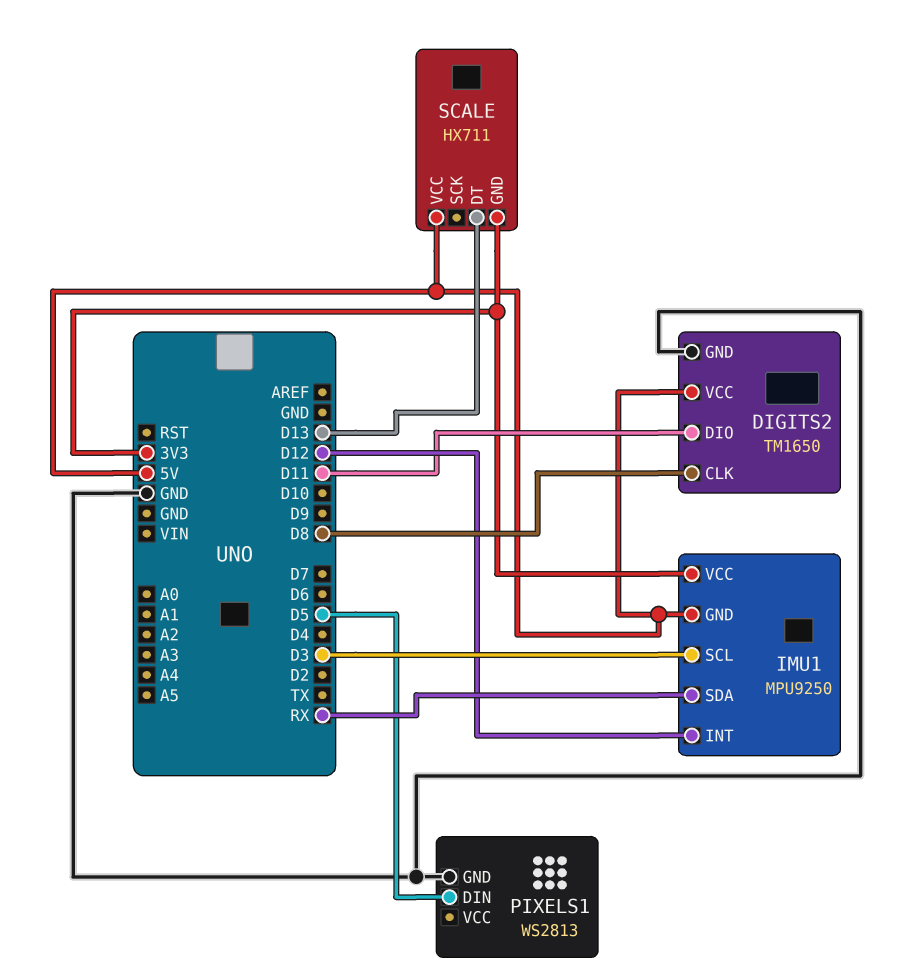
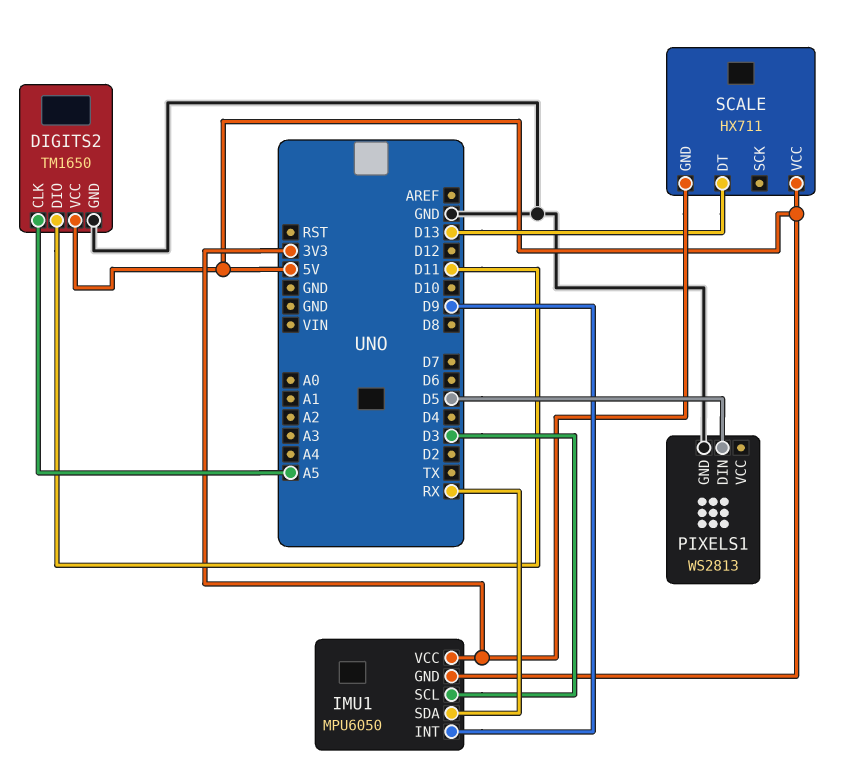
DIGITS2 pin CLK: D8 -> A5
IMU1: MPU9250 -> MPU6050
IMU1 pin INT: D12 -> D9

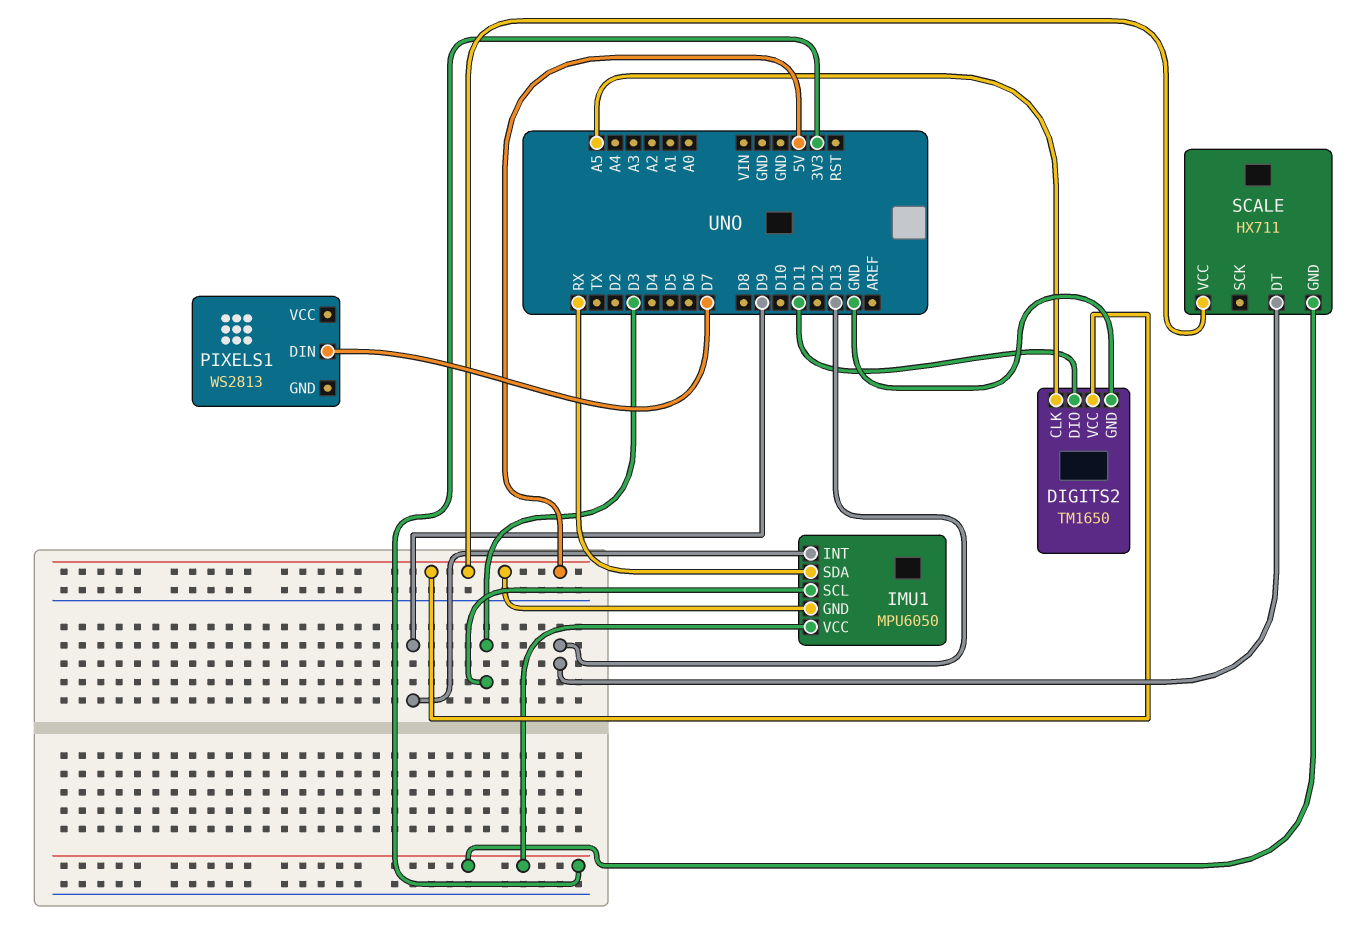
PIXELS1 pin DIN: D5 -> D7
PIXELS1 pin GND: GND -> none

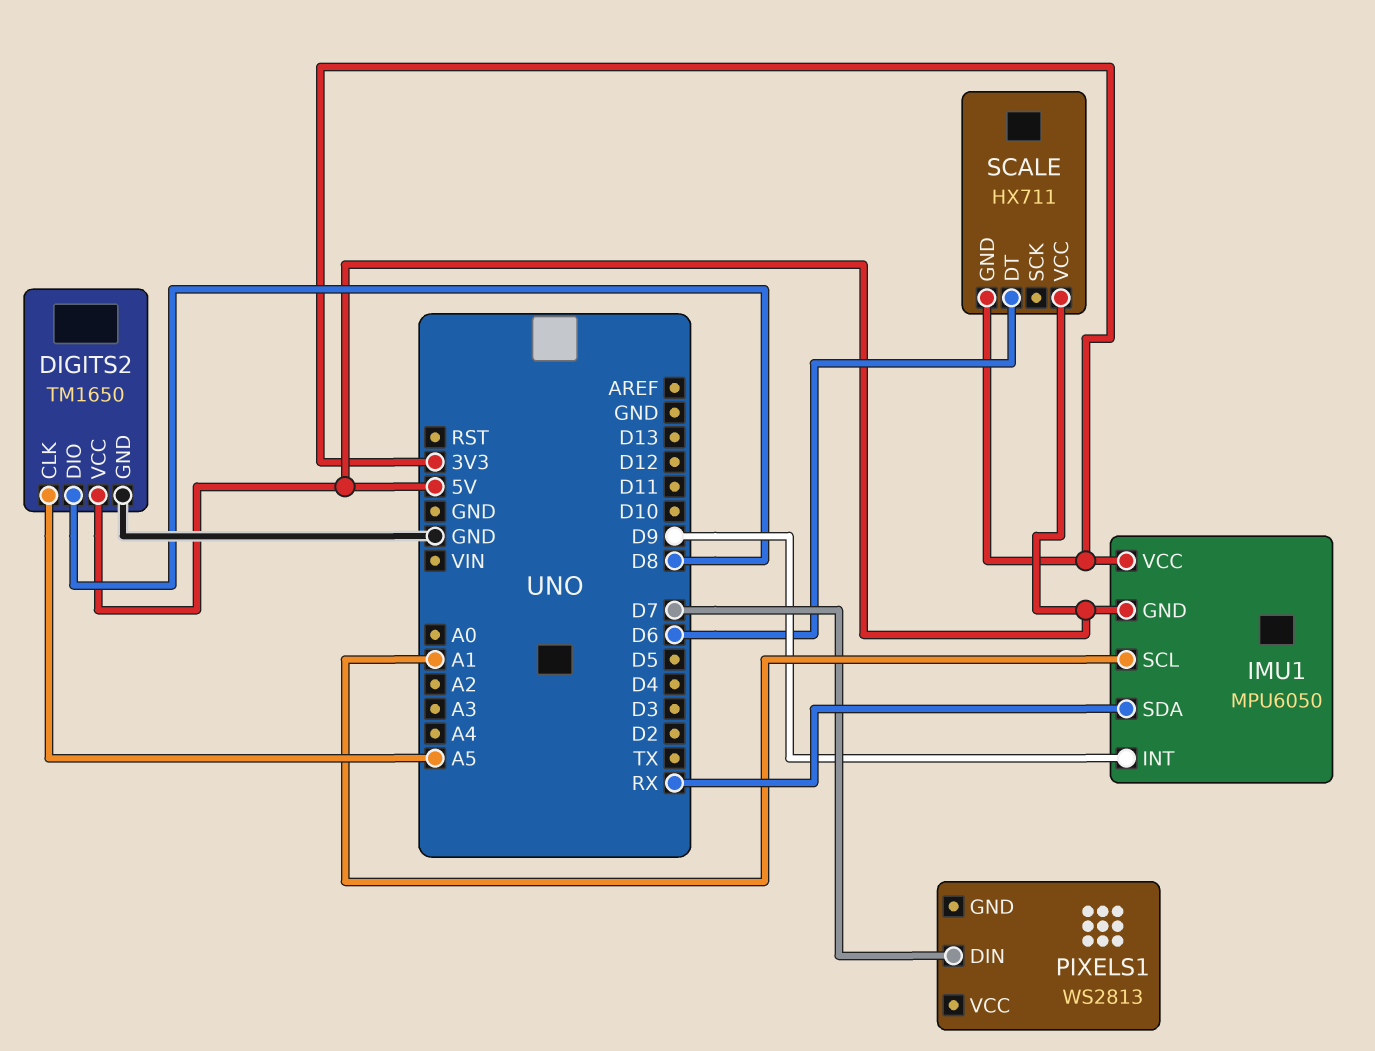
DIGITS2 pin DIO: D11 -> D8
IMU1 pin SCL: D3 -> A1
SCALE pin DT: D13 -> D6

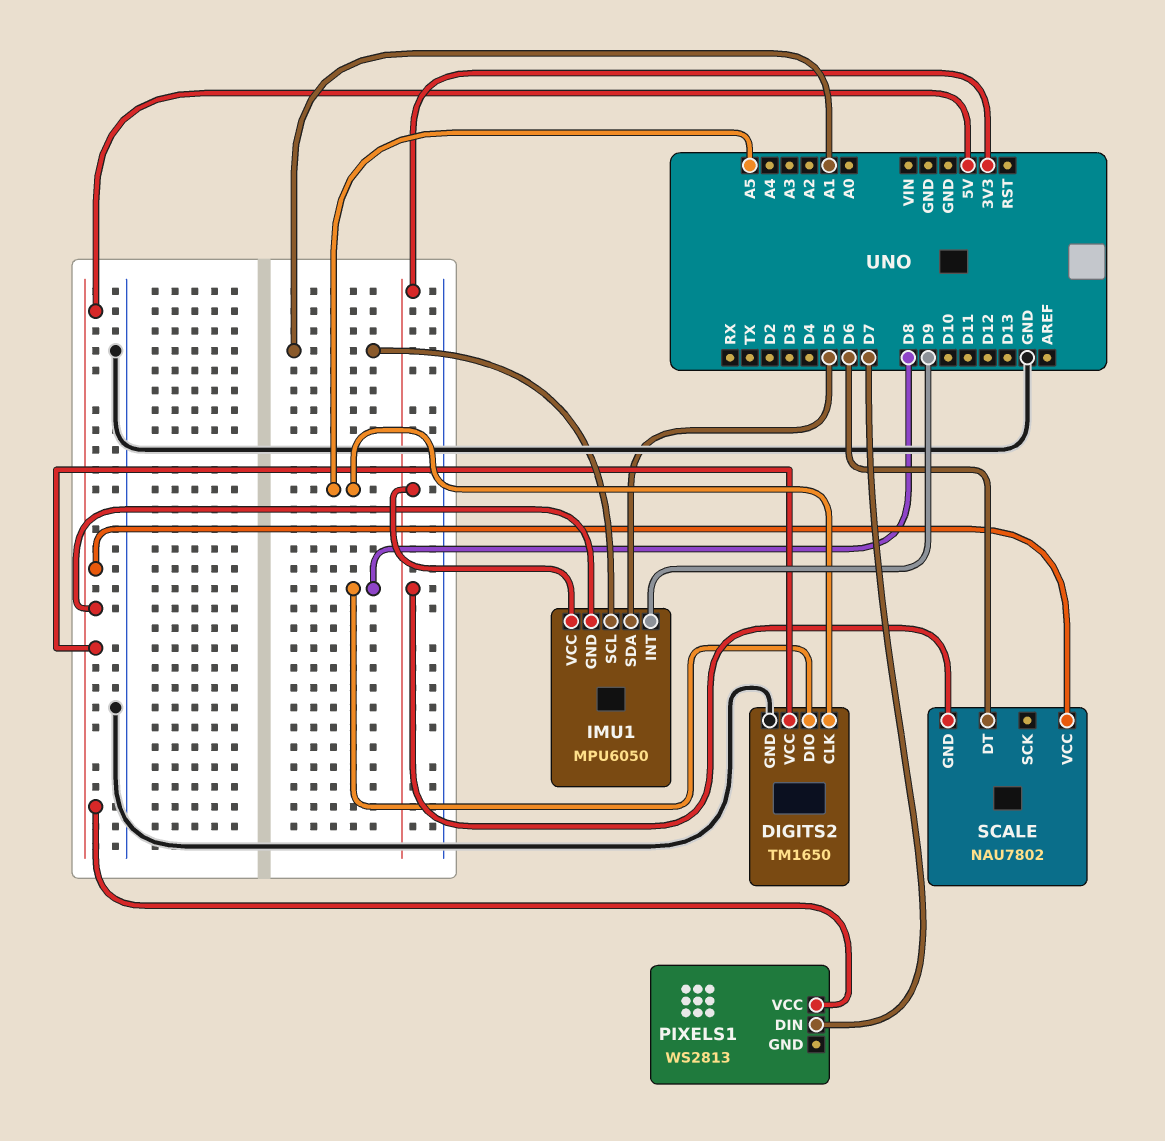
IMU1 pin SDA: RX -> D5
PIXELS1 pin VCC: none -> 5V
SCALE: HX711 -> NAU7802

